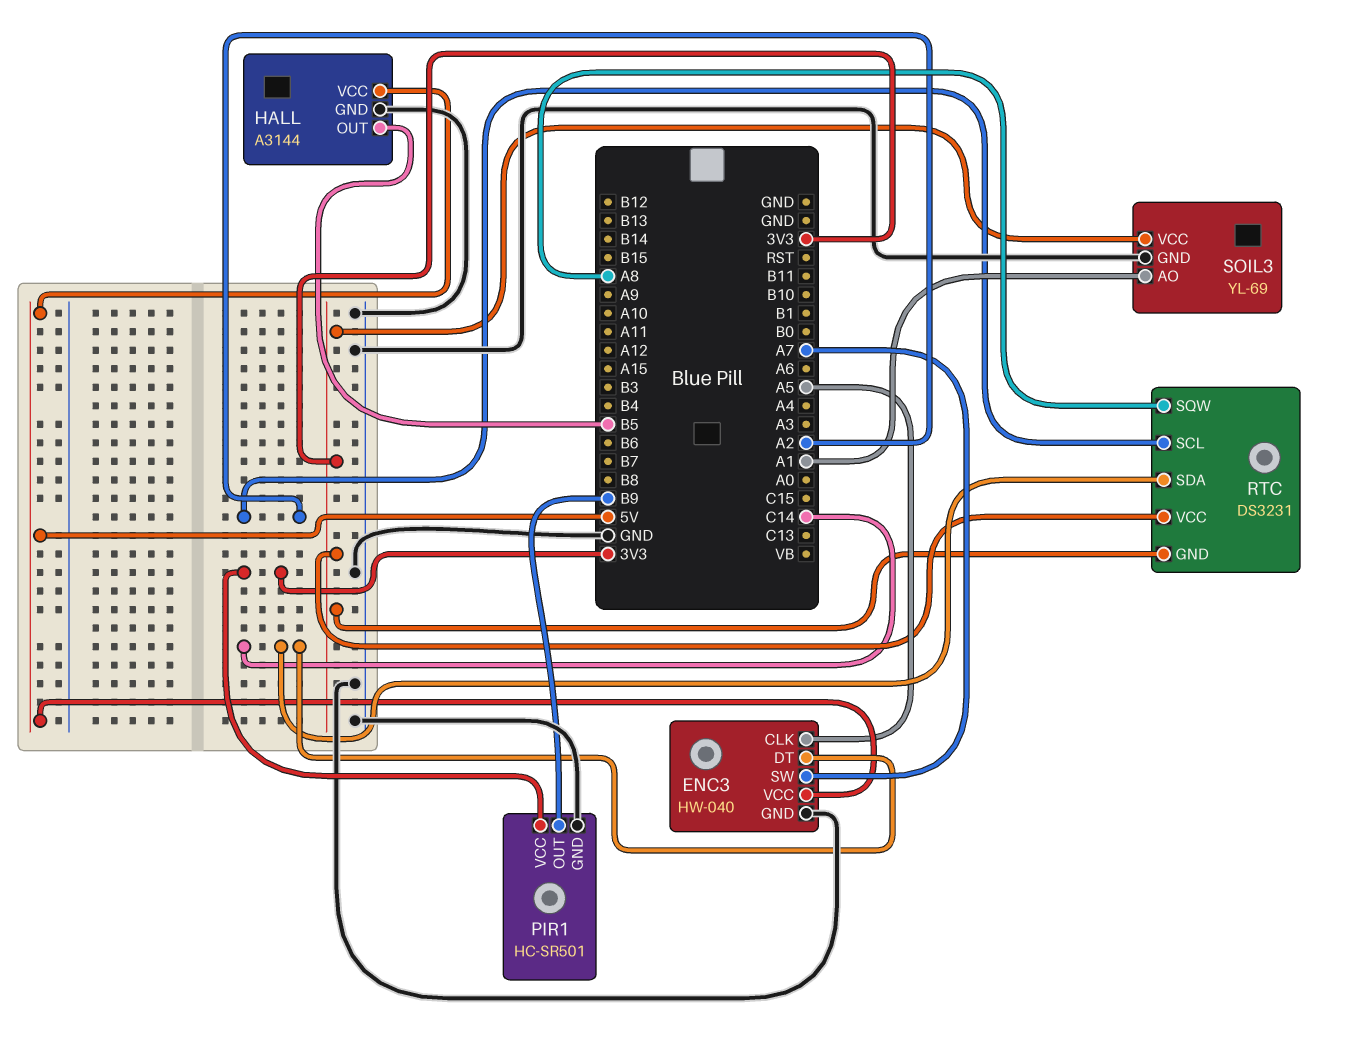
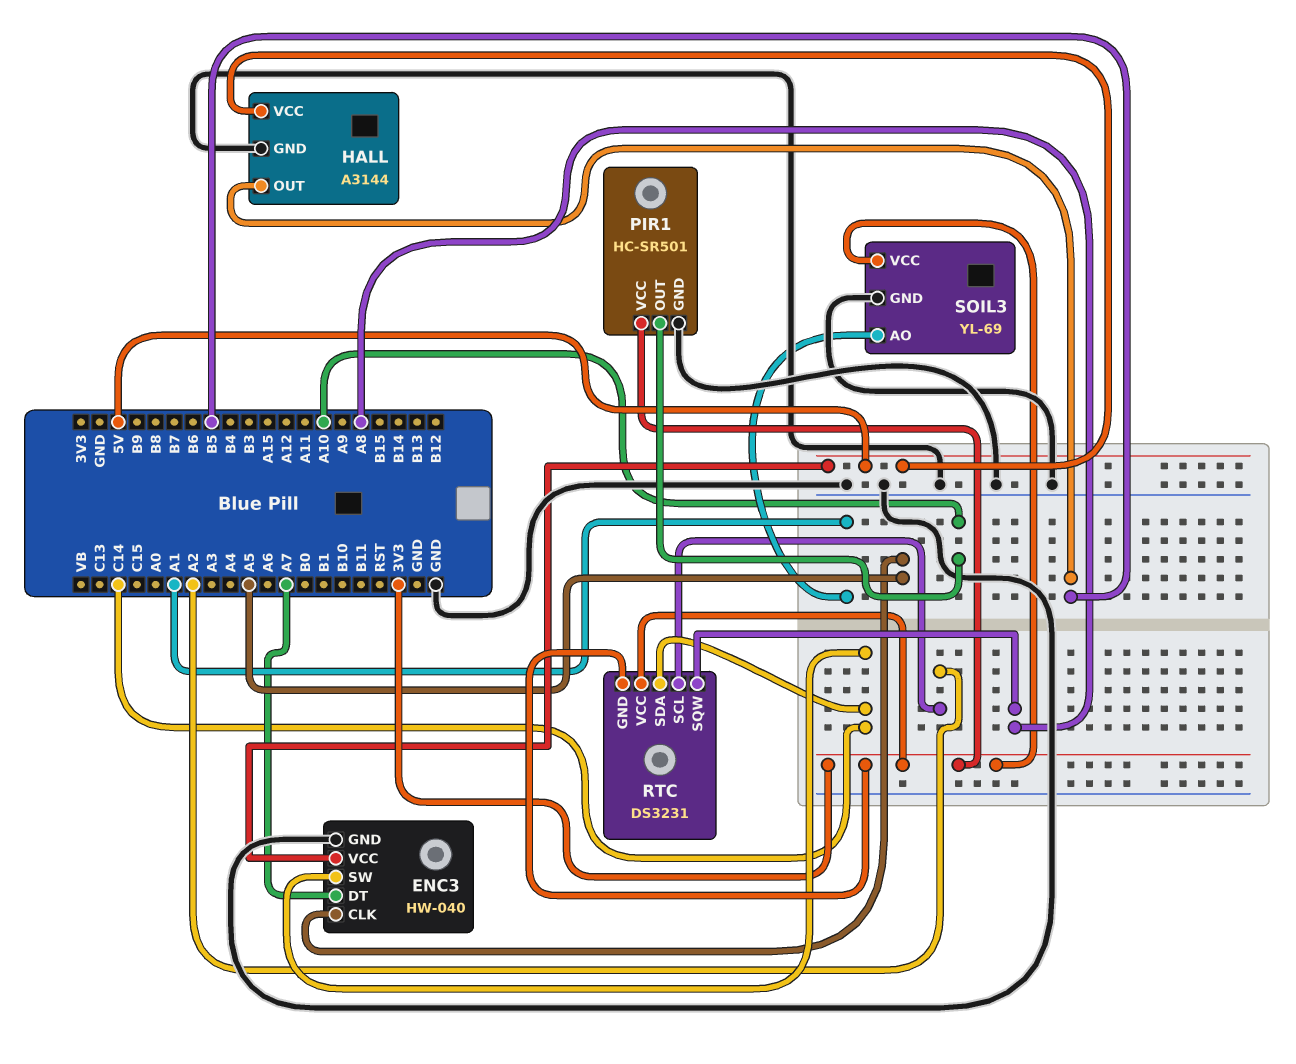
ENC3 pin DT: C14 -> A7
ENC3 pin SW: A7 -> C14
PIR1 pin OUT: B9 -> A10

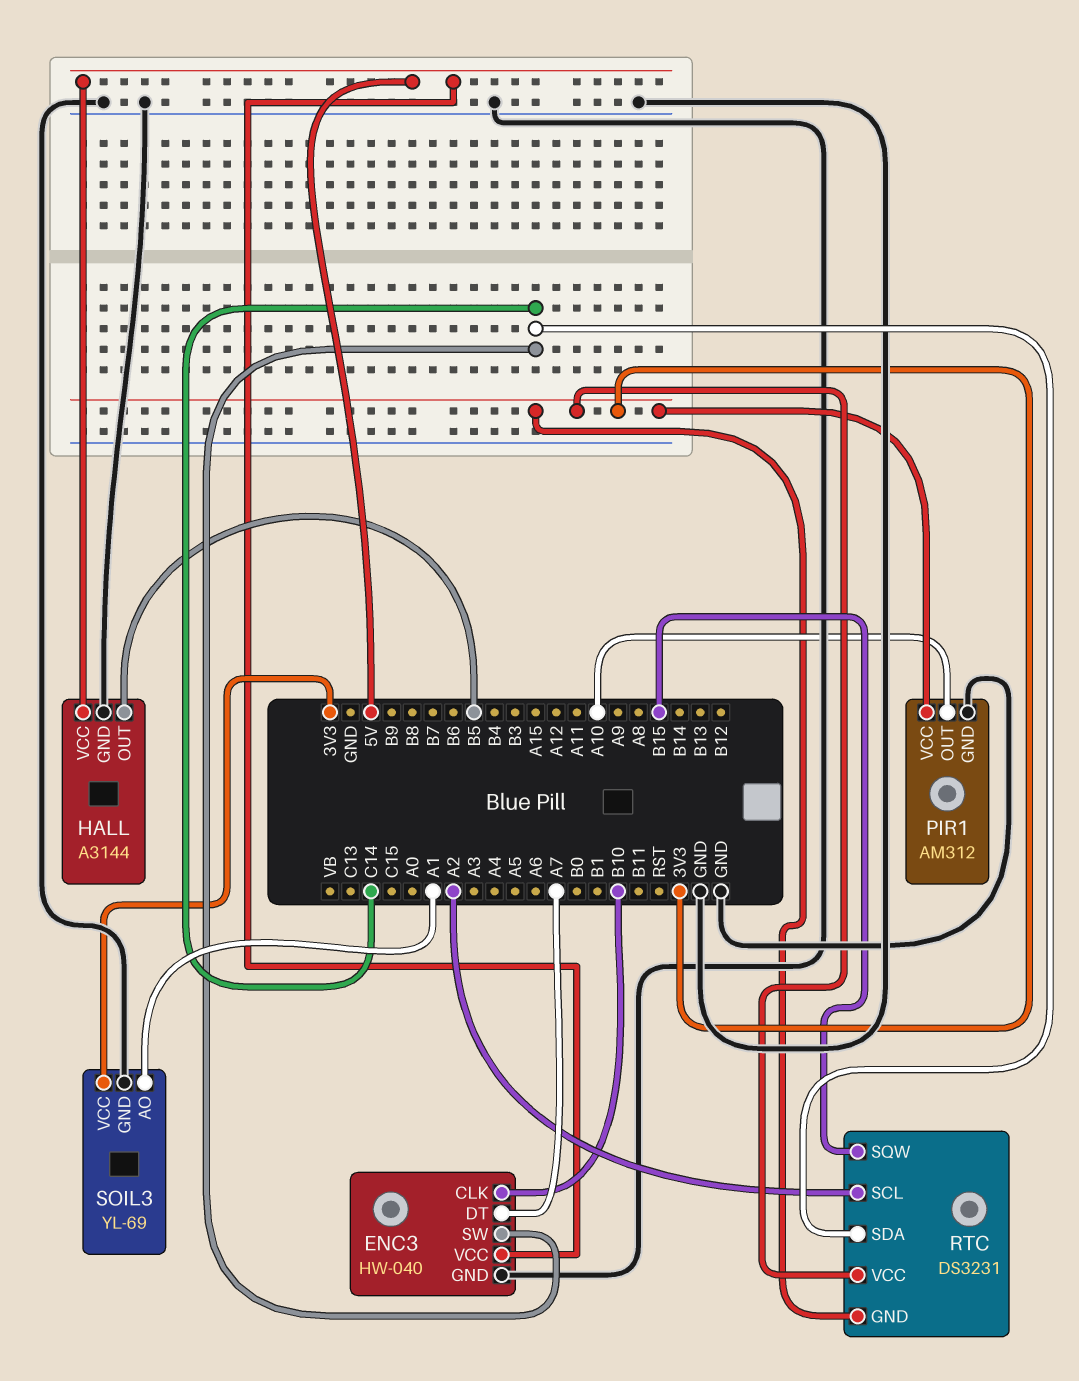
ENC3 pin CLK: A5 -> B10
PIR1: HC-SR501 -> AM312
RTC pin SQW: A8 -> B15

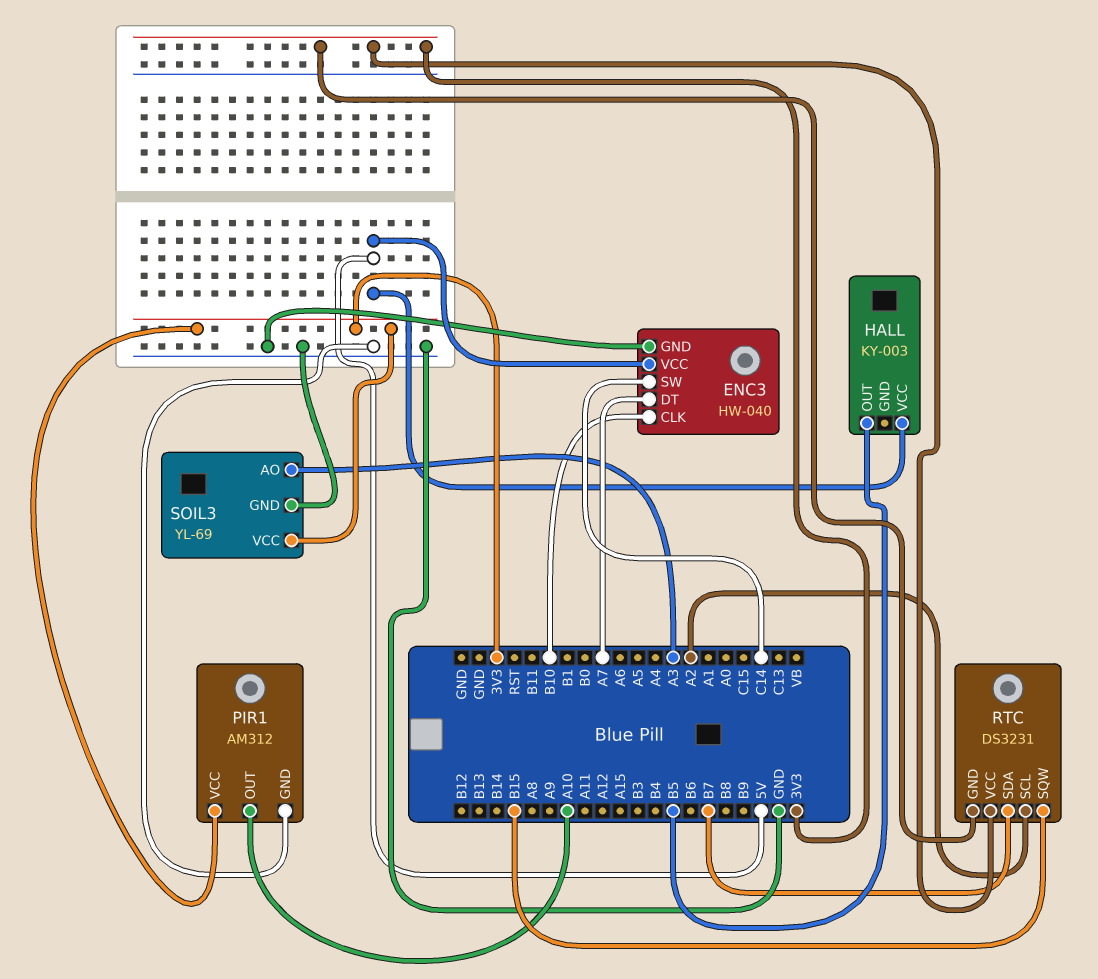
HALL: A3144 -> KY-003
HALL pin GND: GND -> none
RTC pin SDA: C14 -> B7
SOIL3 pin AO: A1 -> A3

